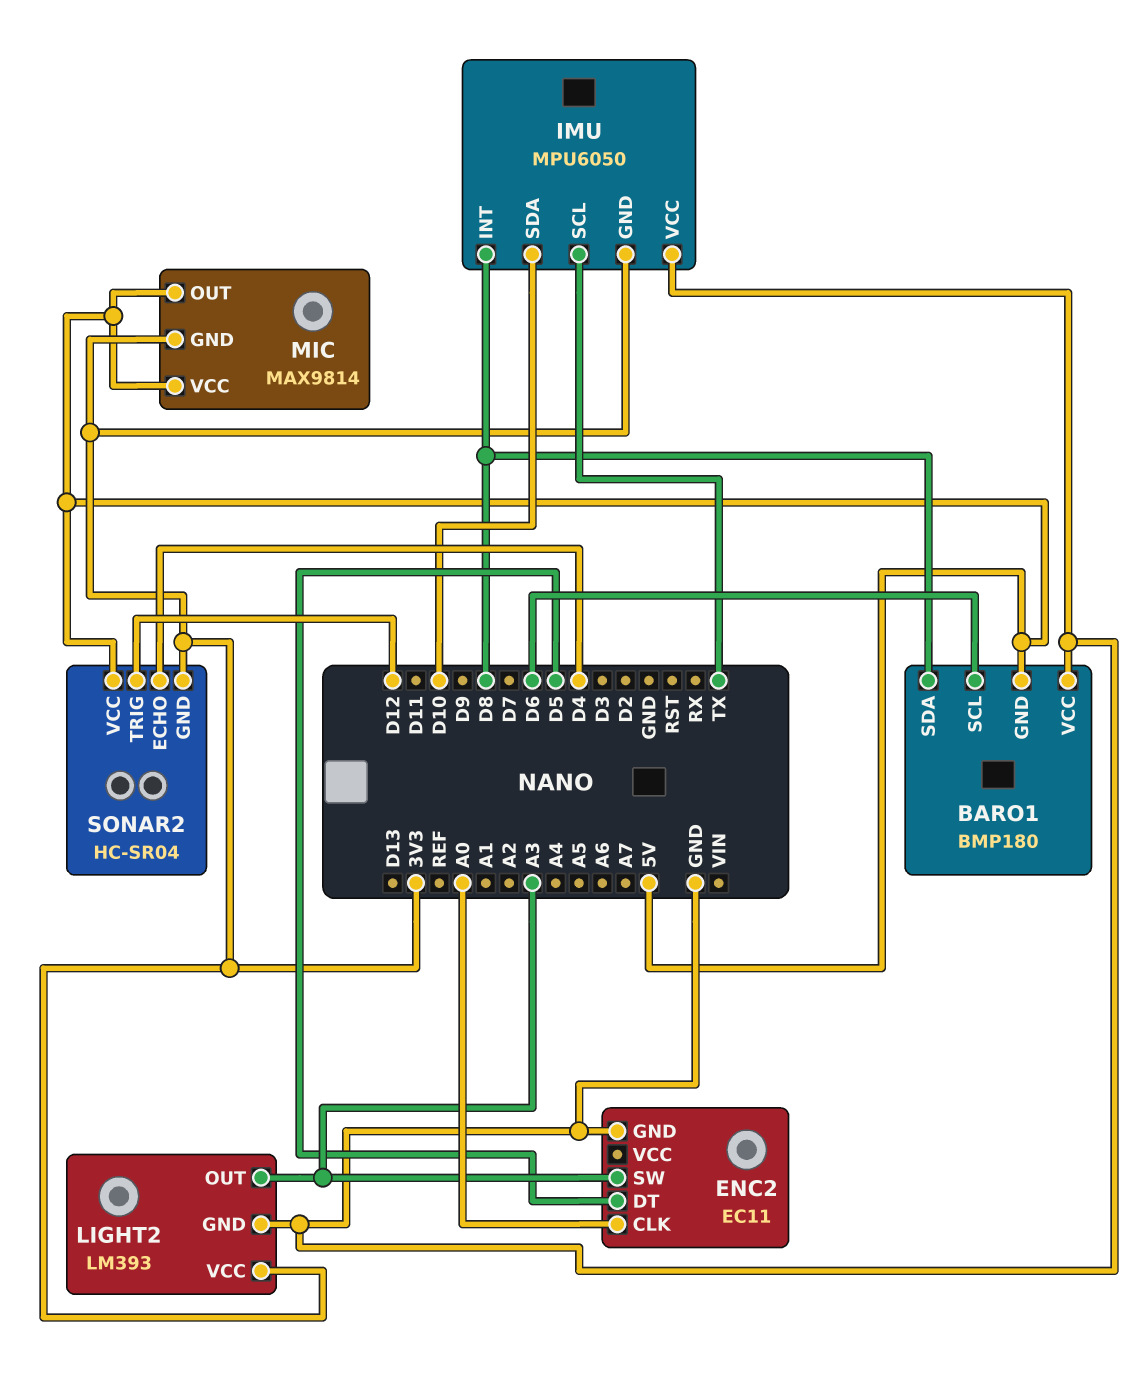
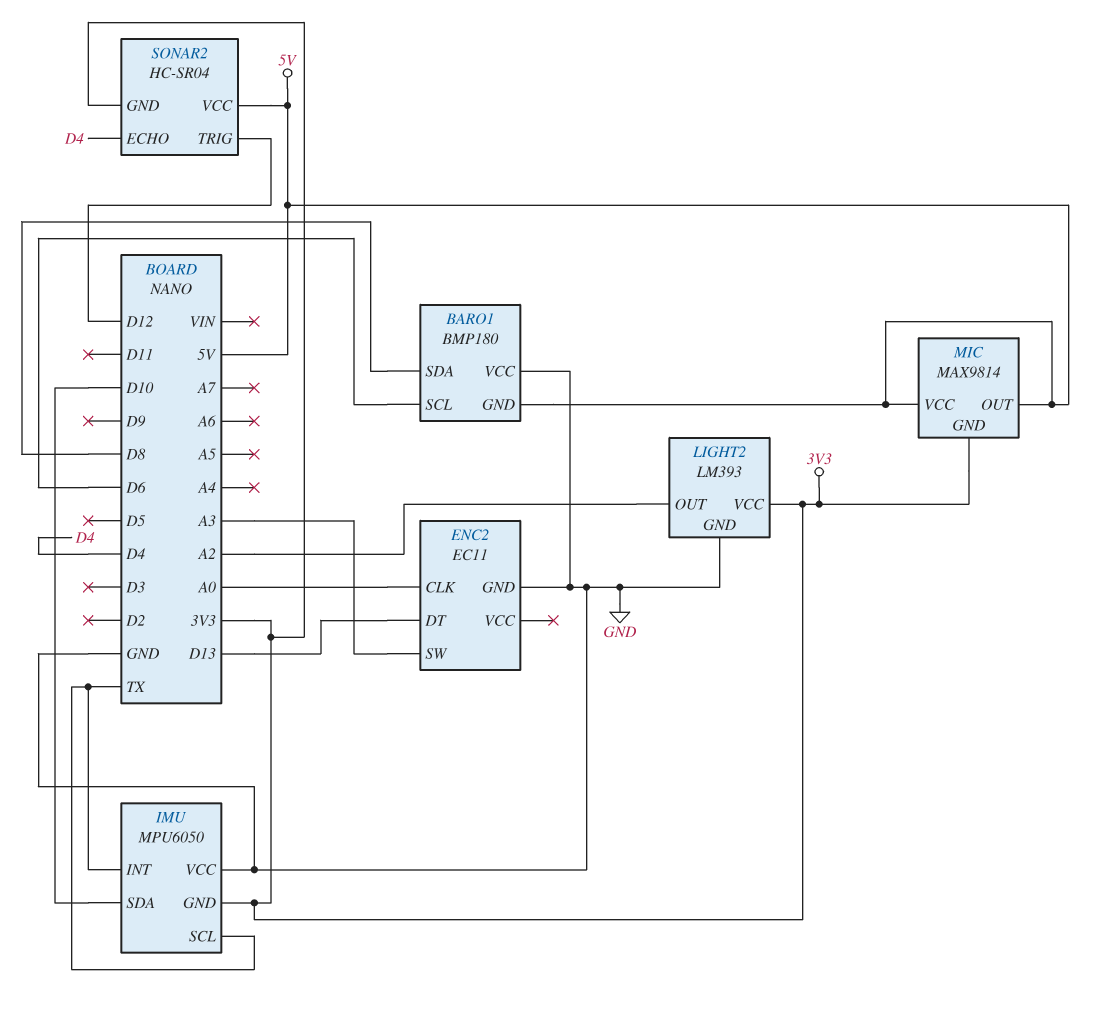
ENC2 pin DT: D5 -> D13
IMU pin INT: D8 -> TX
LIGHT2 pin OUT: A3 -> A2

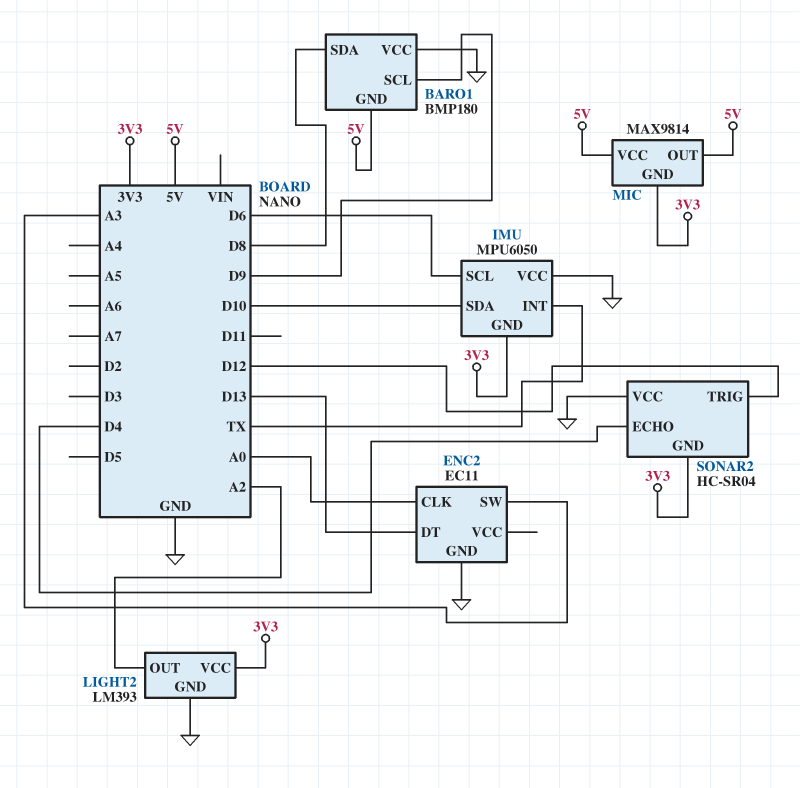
BARO1 pin SCL: D6 -> D9
IMU pin SCL: TX -> D6
SONAR2 pin VCC: 5V -> GND

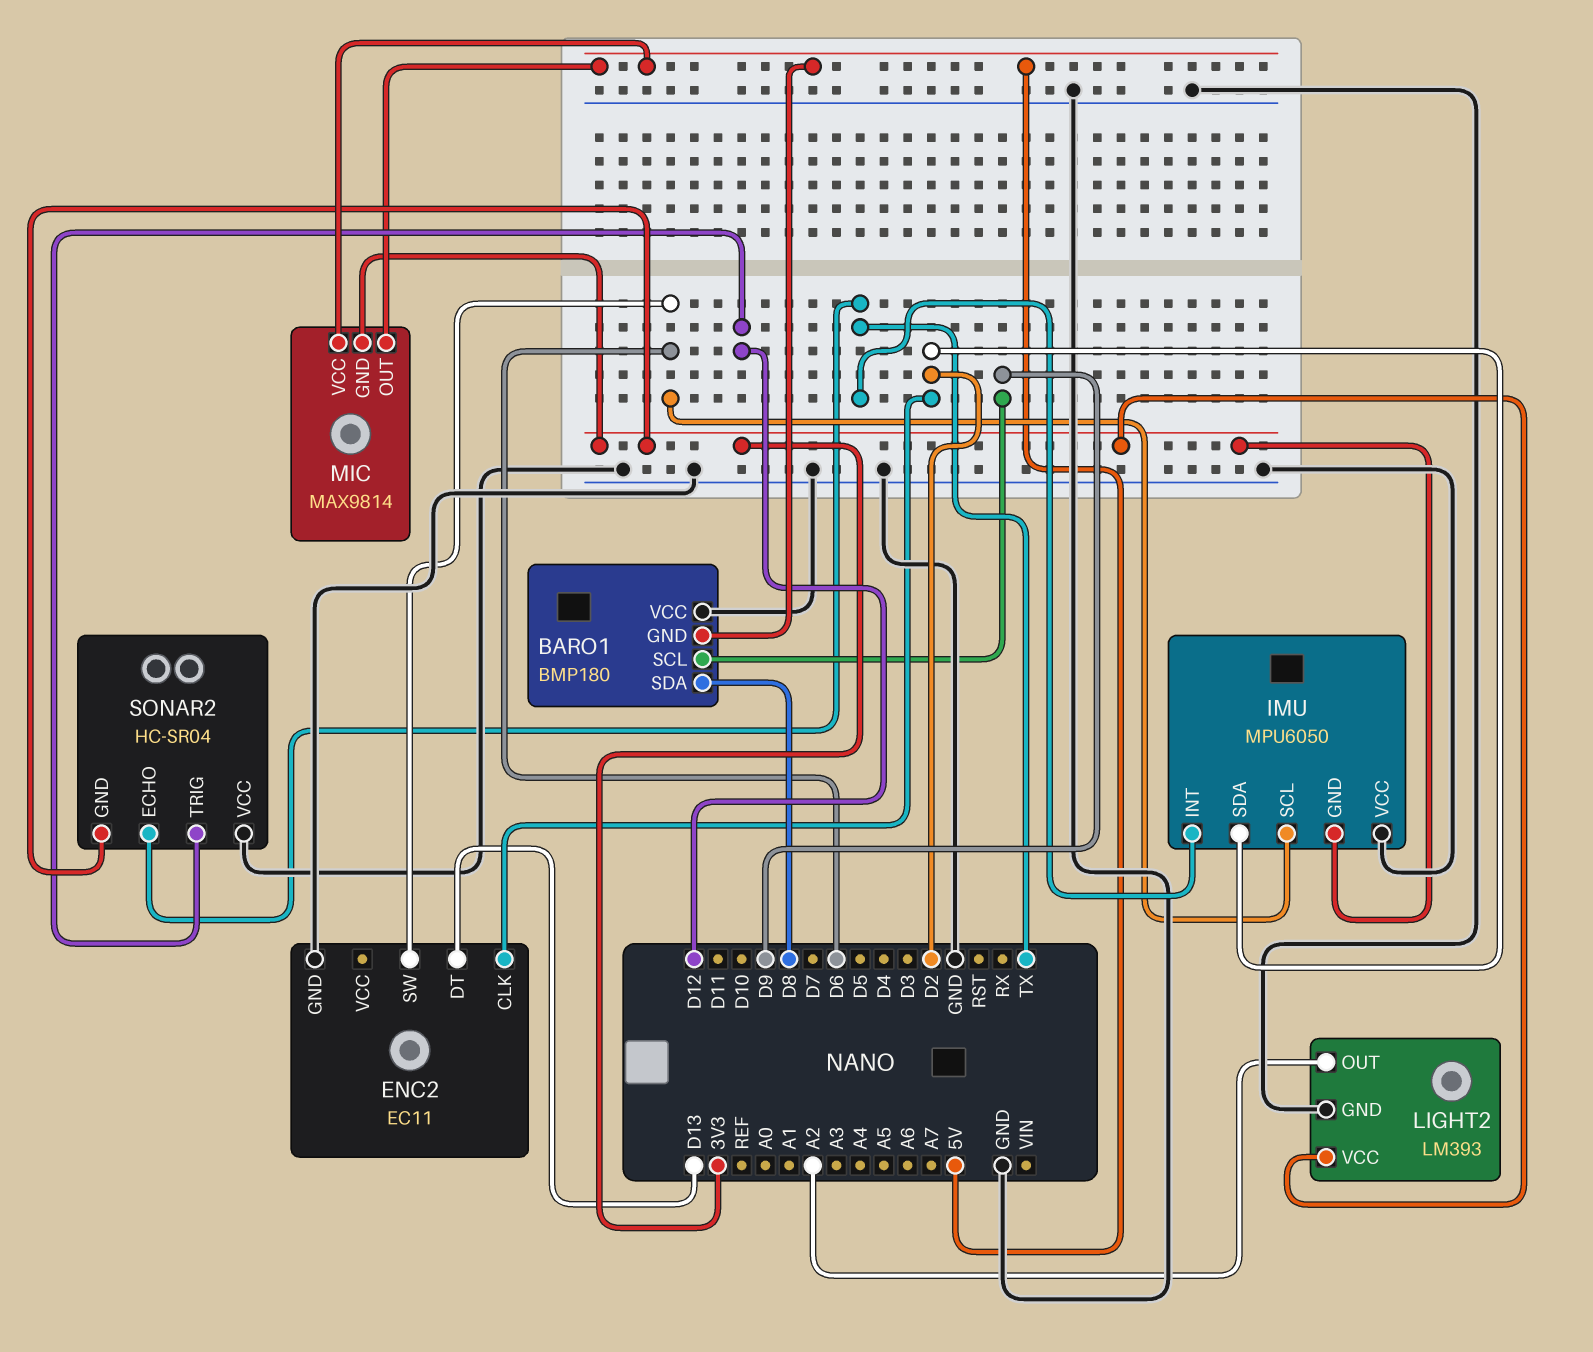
ENC2 pin CLK: A0 -> D2
ENC2 pin SW: A3 -> D6
IMU pin SDA: D10 -> D2
SONAR2 pin ECHO: D4 -> TX

